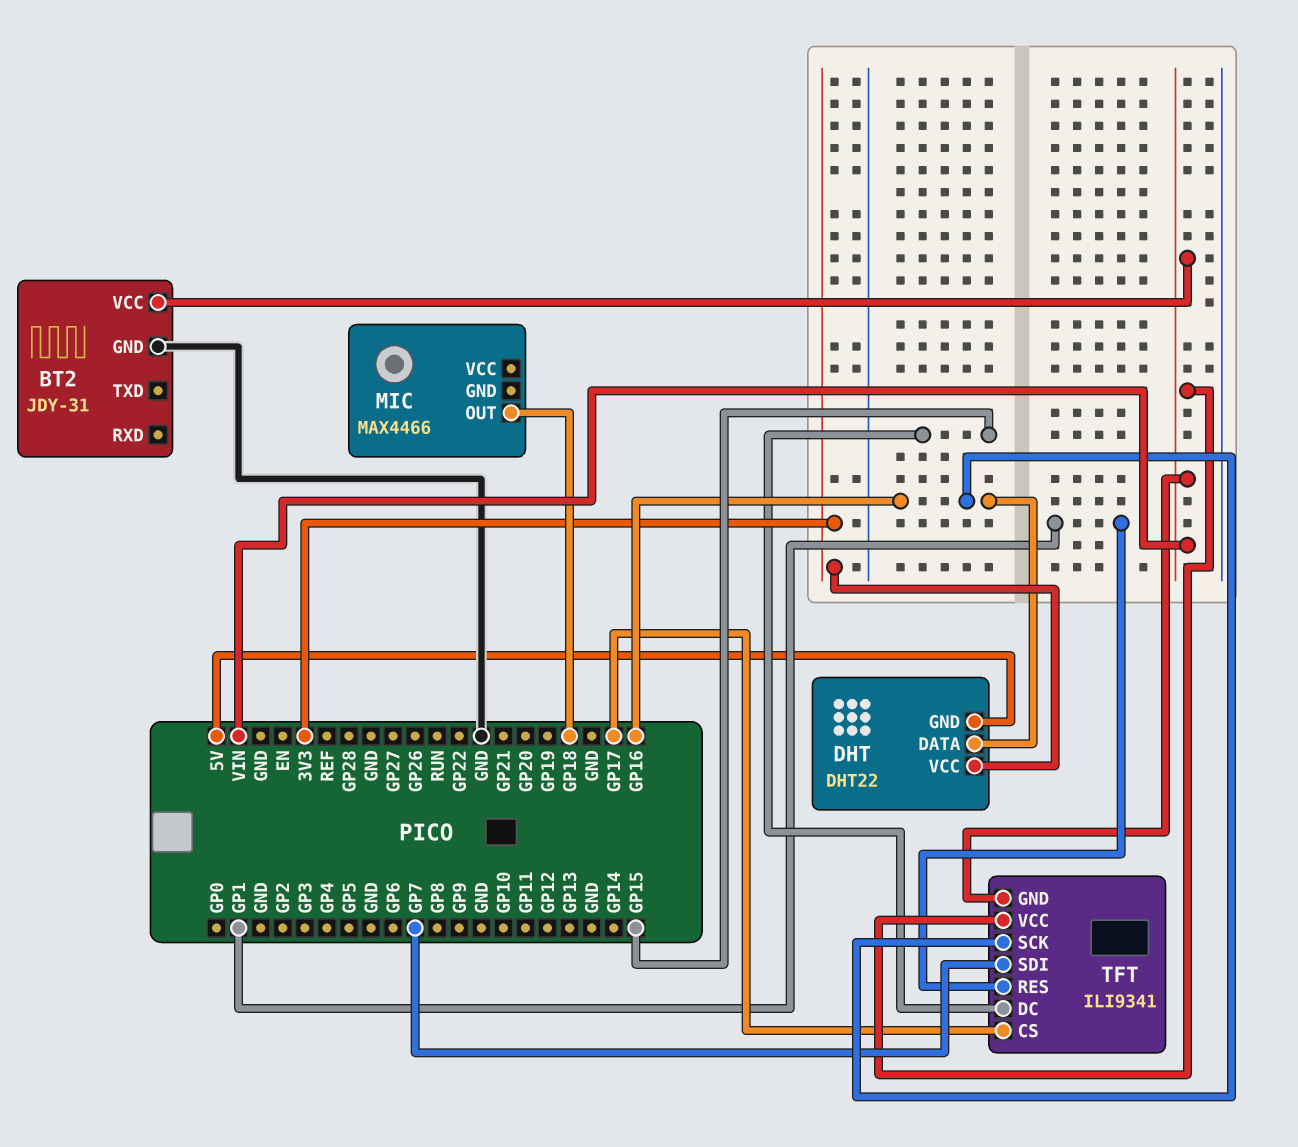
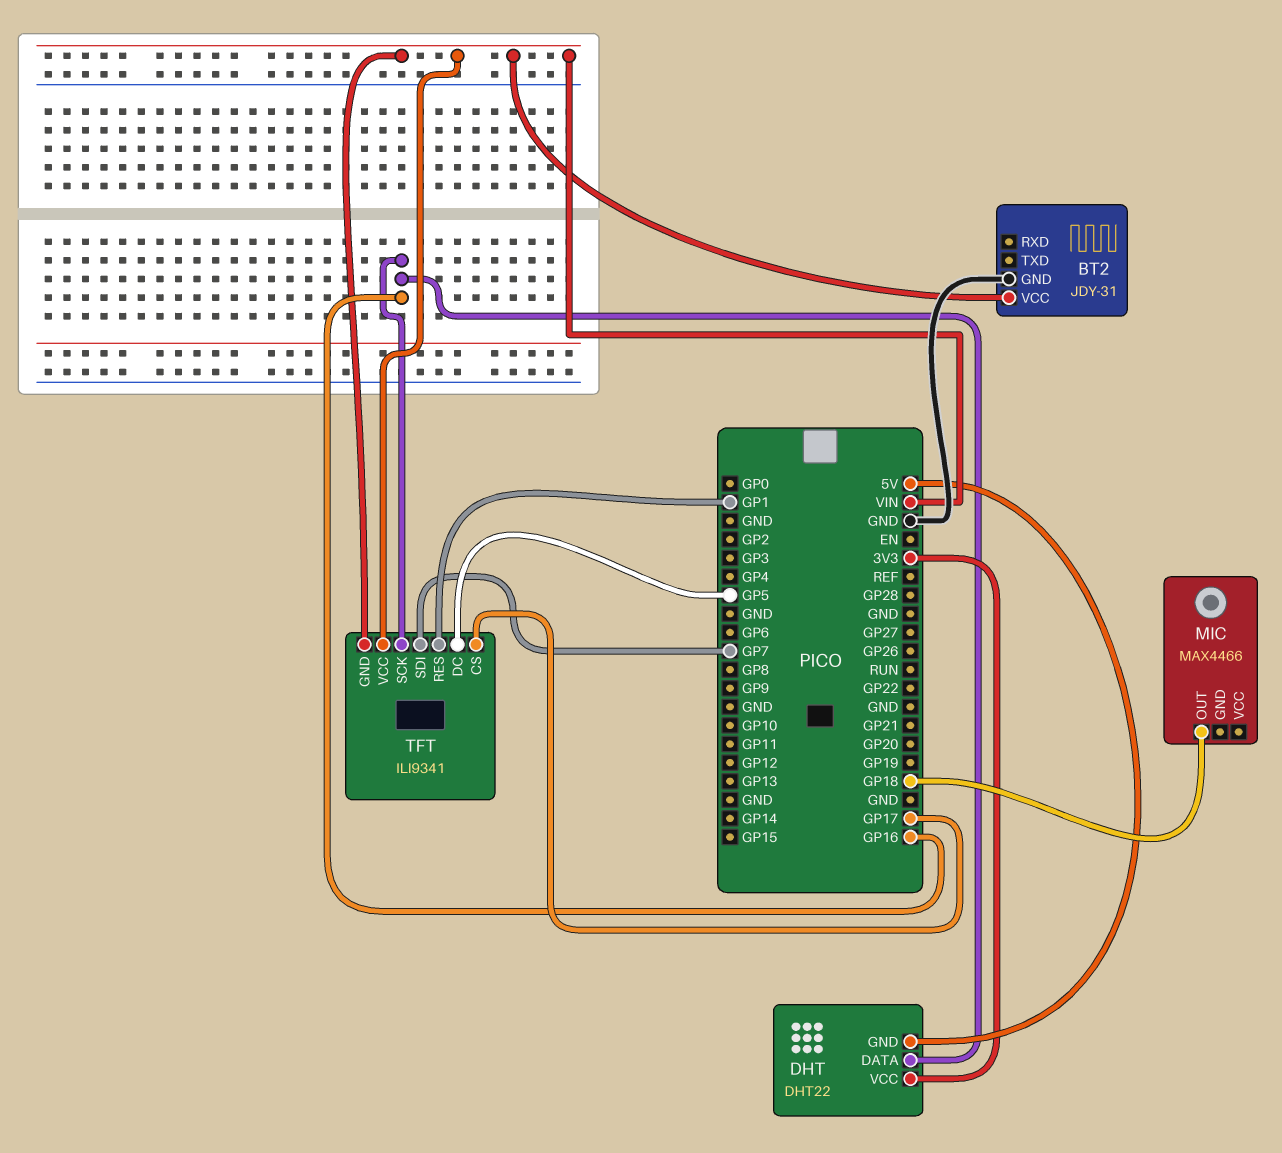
TFT pin DC: GP15 -> GP5

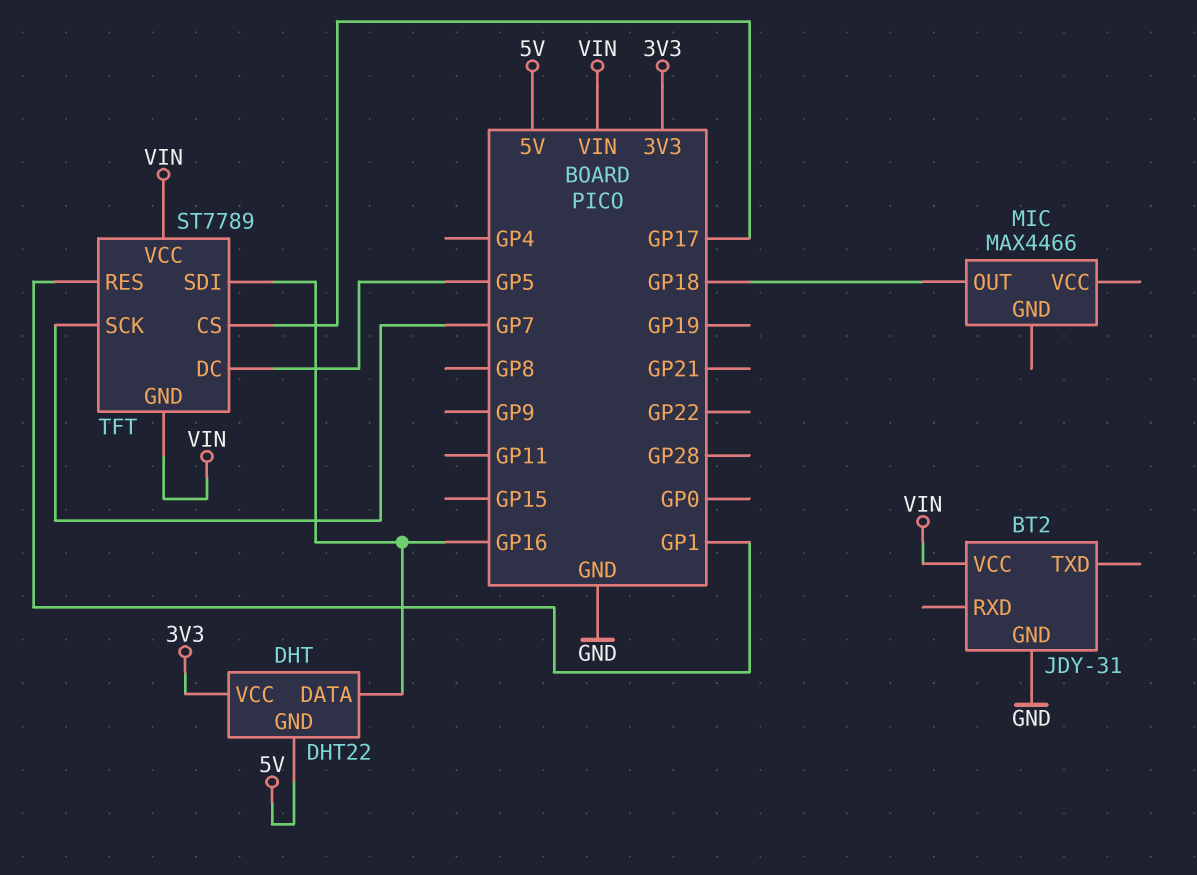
TFT: ILI9341 -> ST7789
TFT pin SCK: GP16 -> GP7
TFT pin SDI: GP7 -> GP16

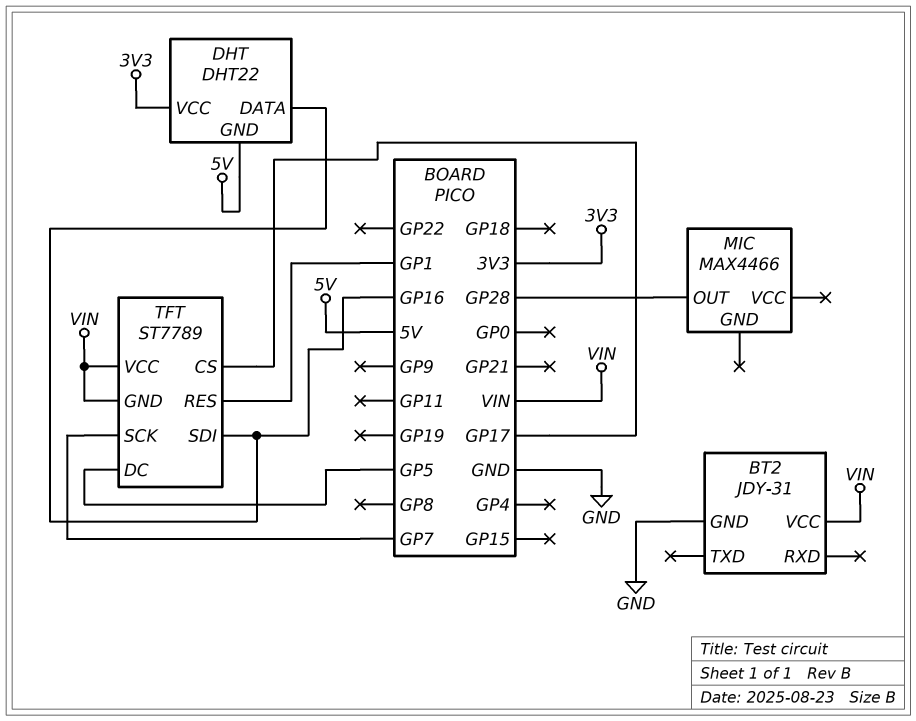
MIC pin OUT: GP18 -> GP28

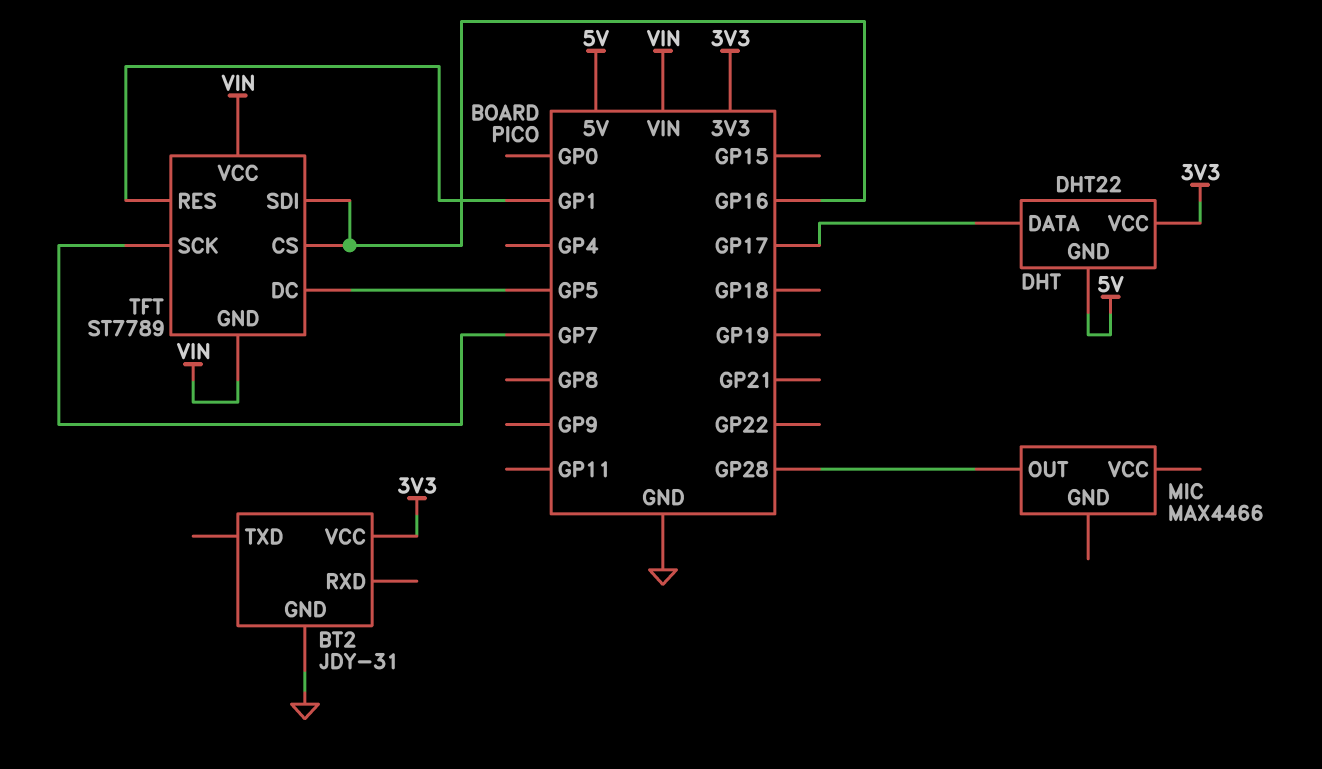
BT2 pin VCC: VIN -> 3V3
DHT pin DATA: GP16 -> GP17
TFT pin CS: GP17 -> GP16

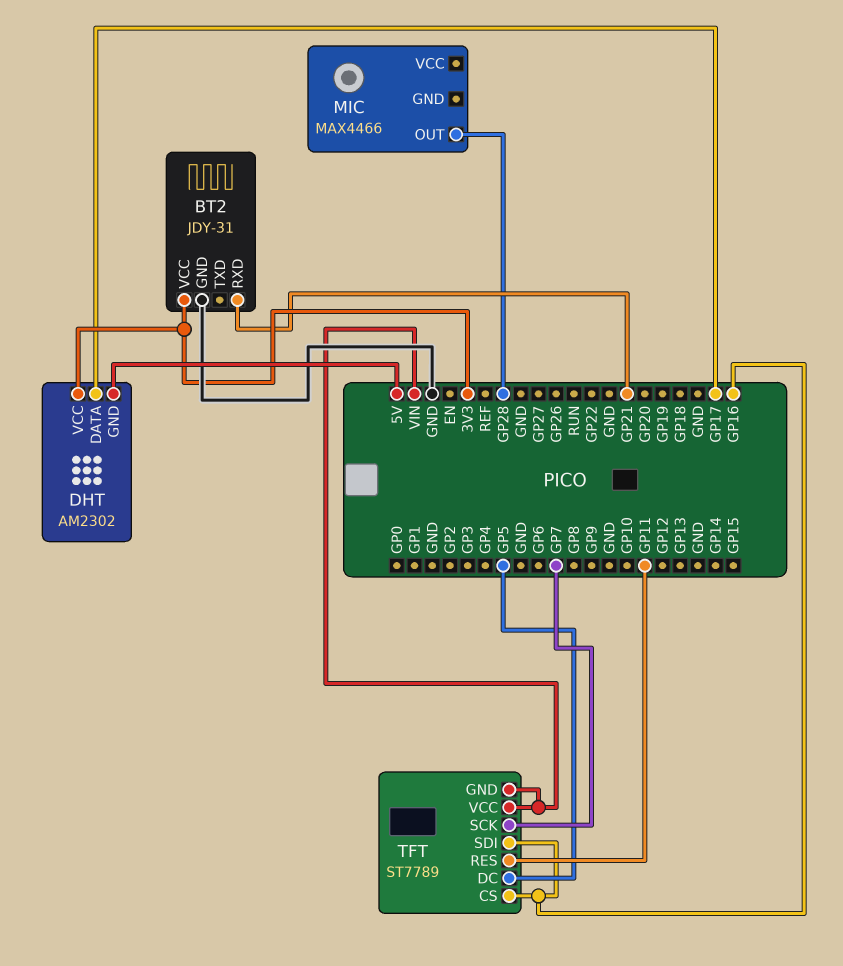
BT2 pin RXD: none -> GP21
DHT: DHT22 -> AM2302
TFT pin RES: GP1 -> GP11

